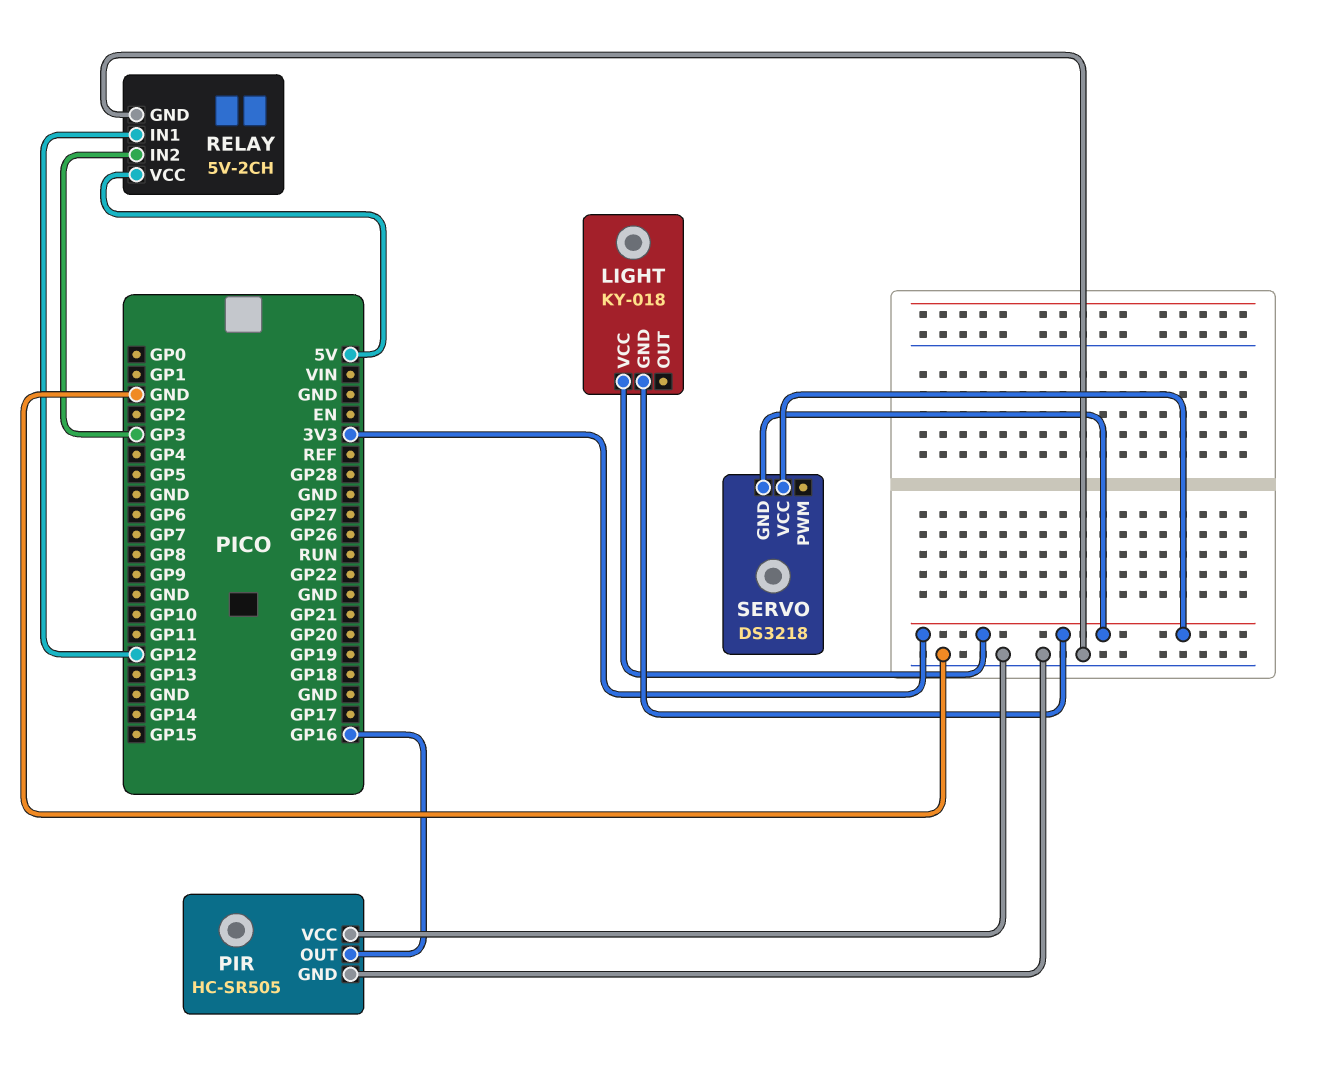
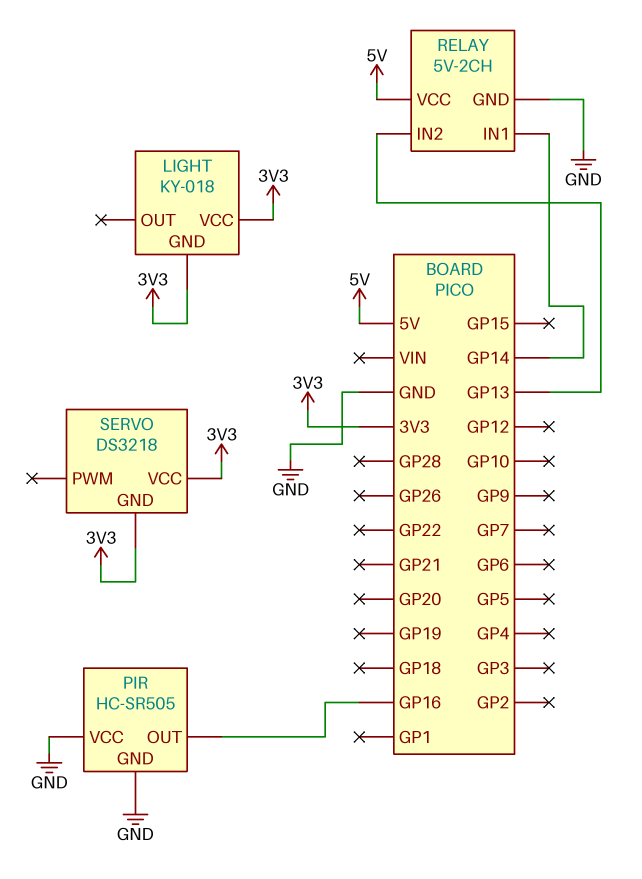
RELAY pin IN1: GP12 -> GP14
RELAY pin IN2: GP3 -> GP13

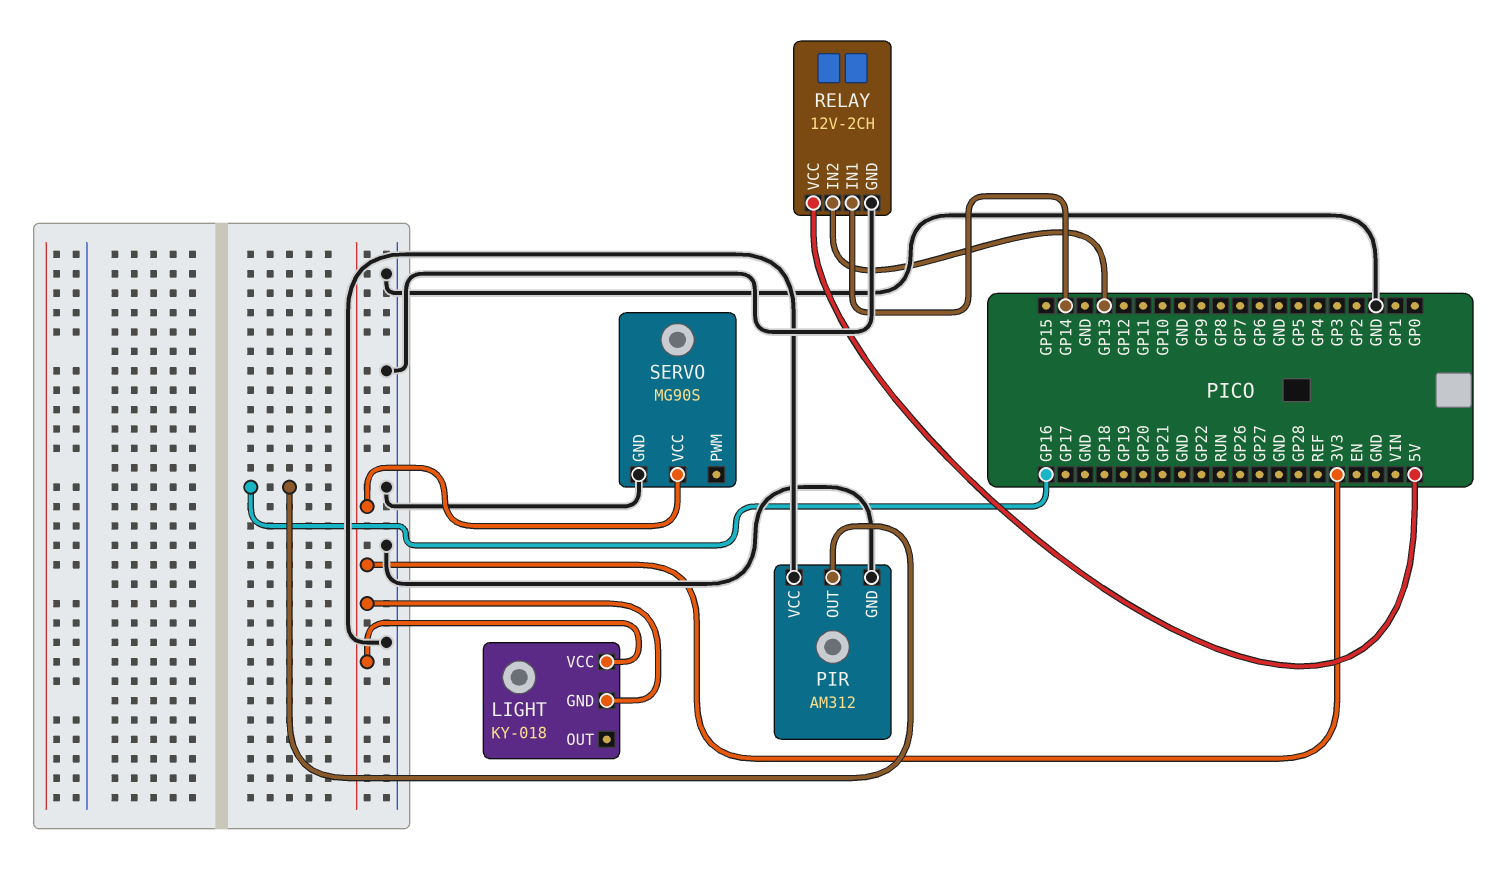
PIR: HC-SR505 -> AM312
RELAY: 5V-2CH -> 12V-2CH
SERVO: DS3218 -> MG90S
SERVO pin GND: 3V3 -> GND

